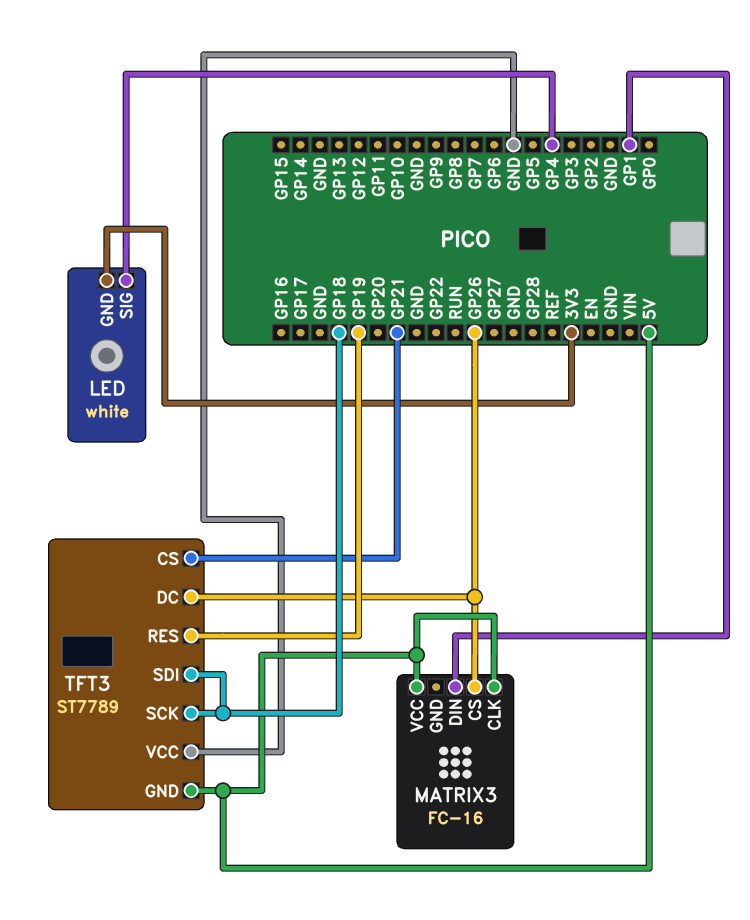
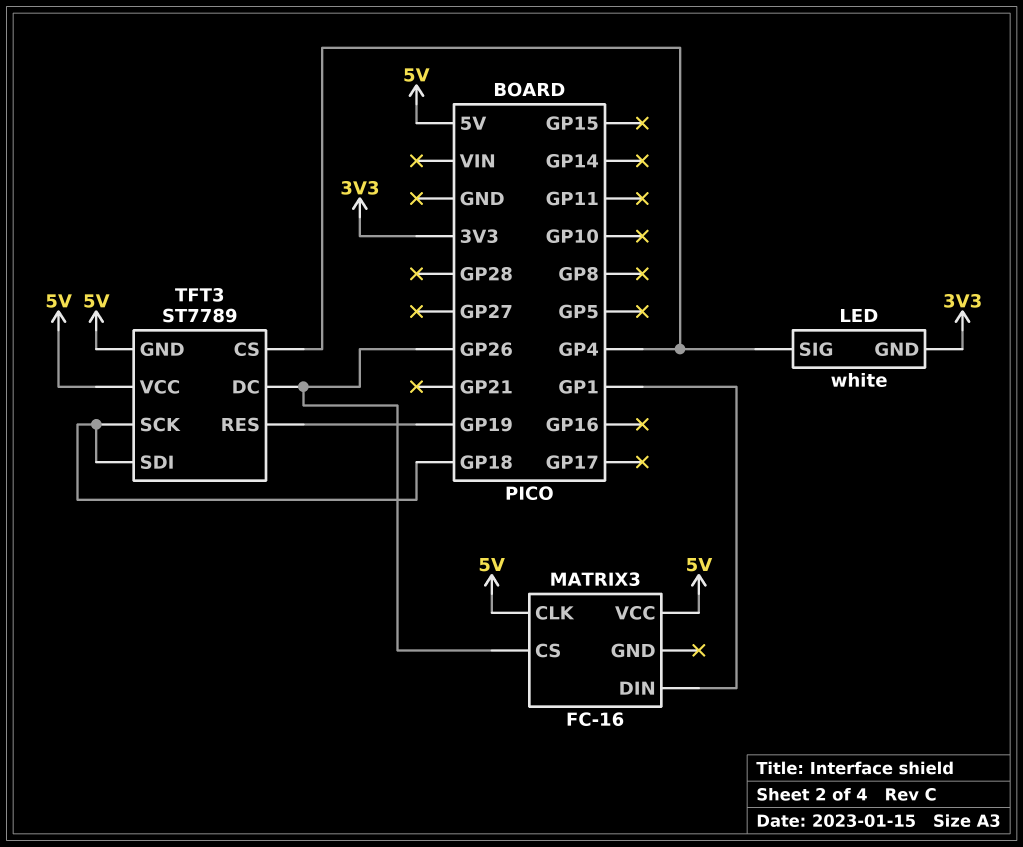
TFT3 pin CS: GP21 -> GP4
TFT3 pin VCC: GND -> 5V

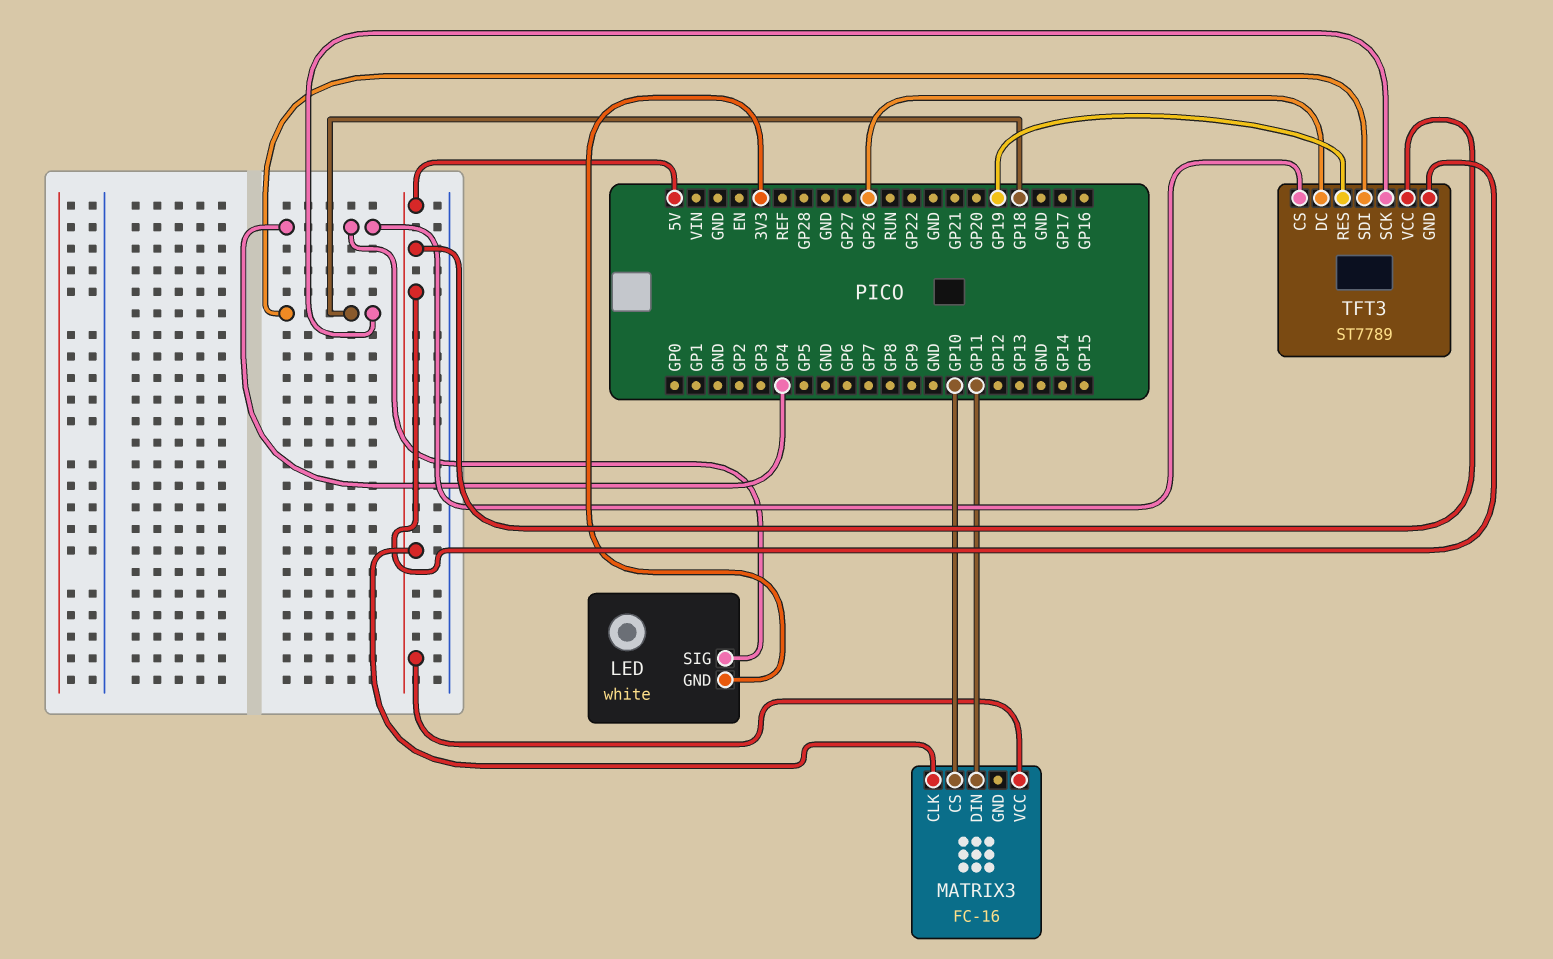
MATRIX3 pin CS: GP26 -> GP10
MATRIX3 pin DIN: GP1 -> GP11

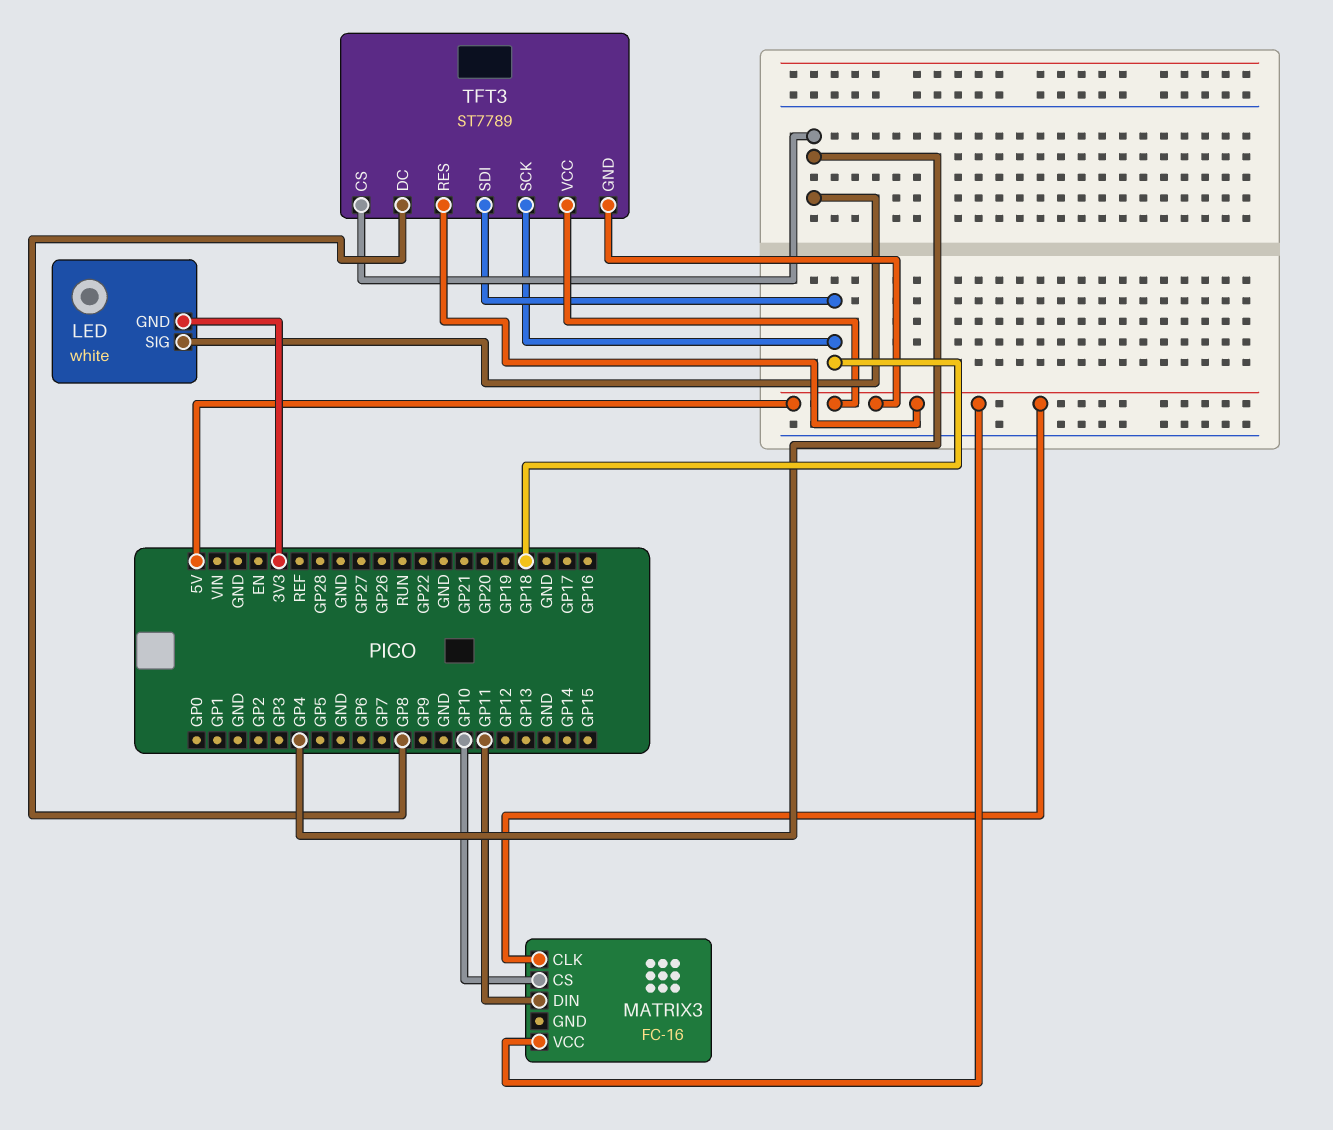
TFT3 pin DC: GP26 -> GP8
TFT3 pin RES: GP19 -> 5V

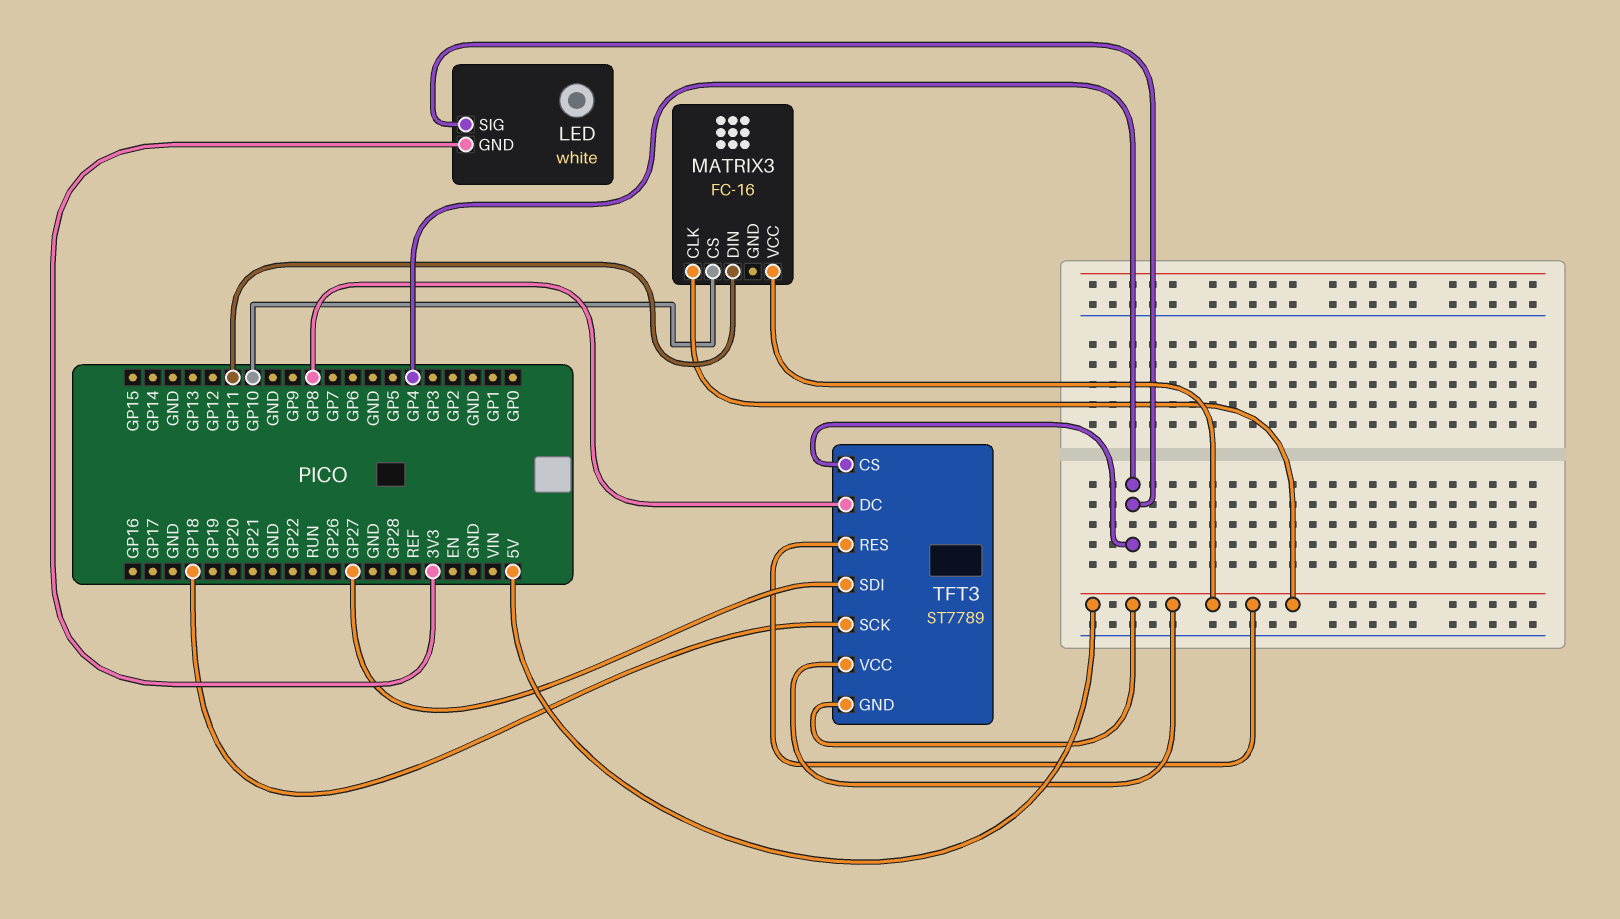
TFT3 pin SDI: GP18 -> GP27

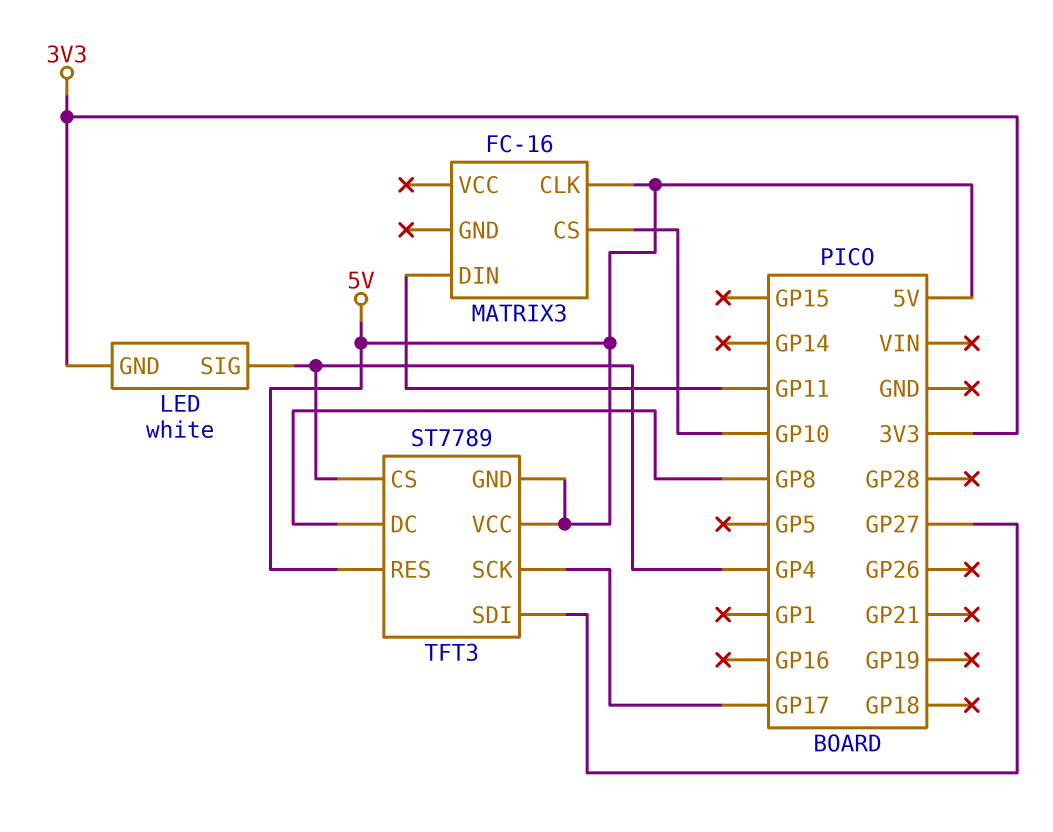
MATRIX3 pin VCC: 5V -> none
TFT3 pin SCK: GP18 -> GP17

